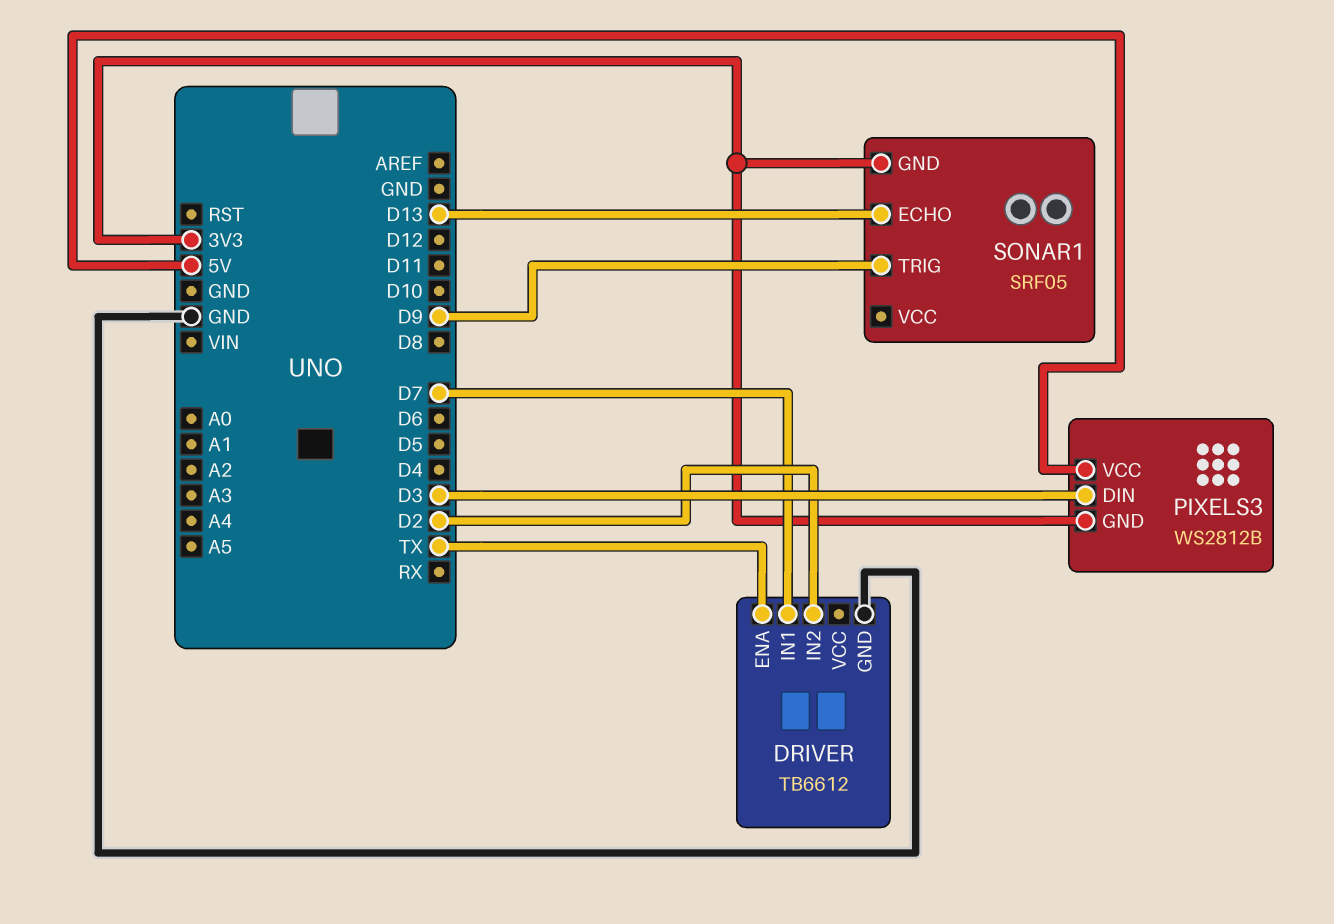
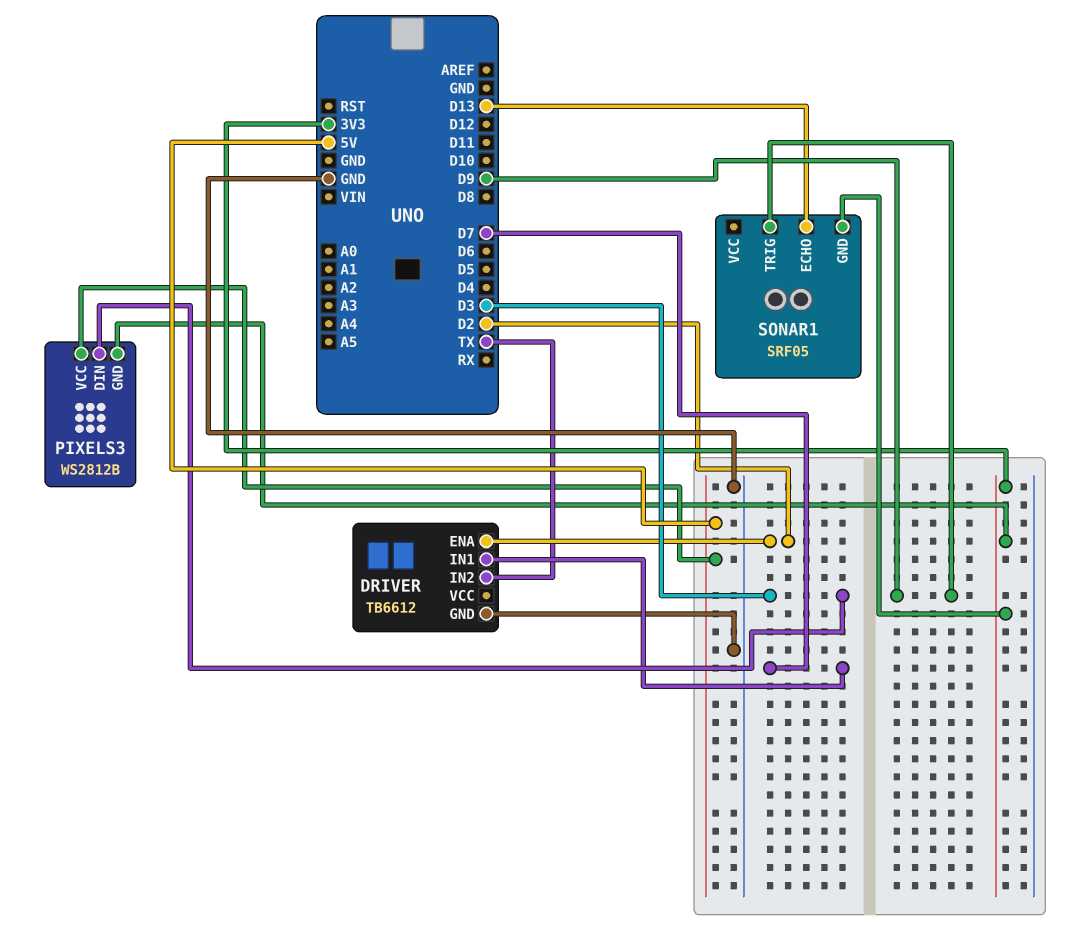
DRIVER pin ENA: TX -> D2
DRIVER pin IN2: D2 -> TX

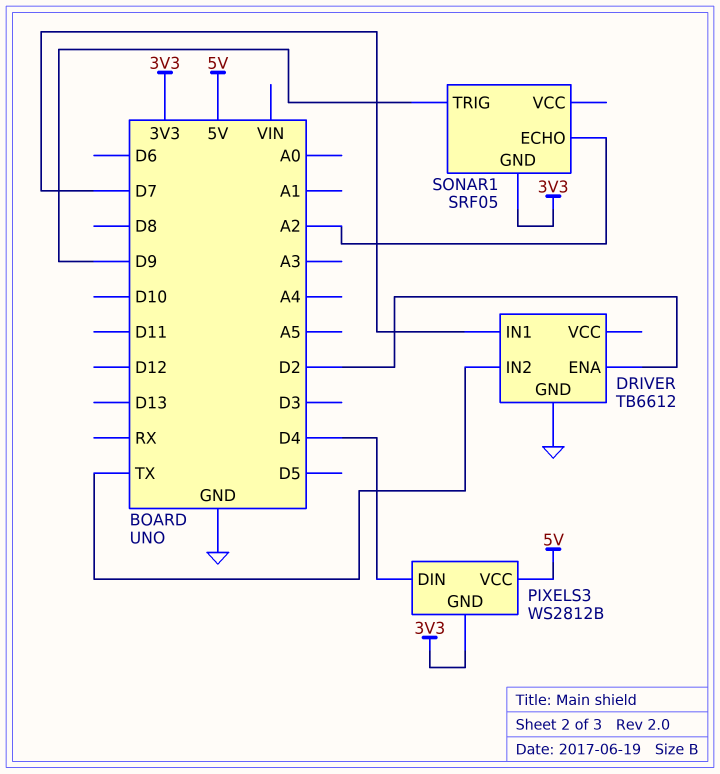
PIXELS3 pin DIN: D3 -> D4
SONAR1 pin ECHO: D13 -> A2

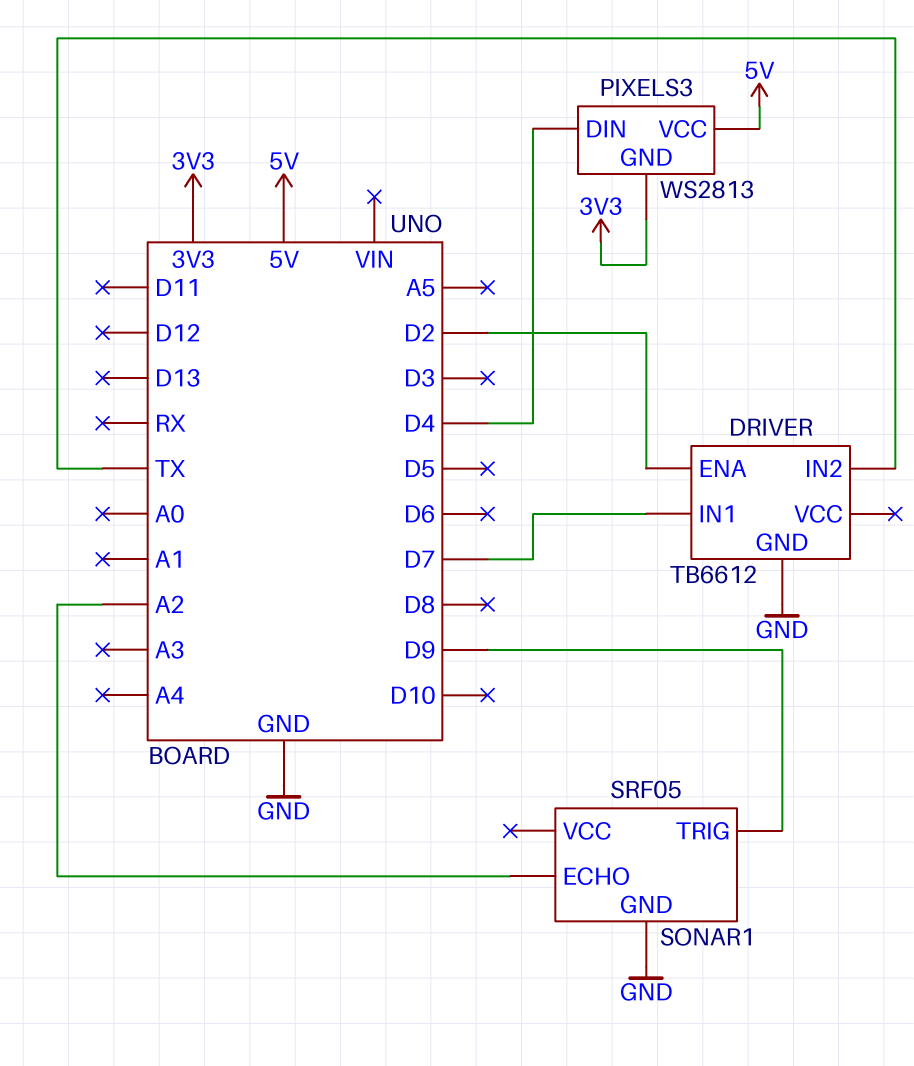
PIXELS3: WS2812B -> WS2813
SONAR1 pin GND: 3V3 -> GND

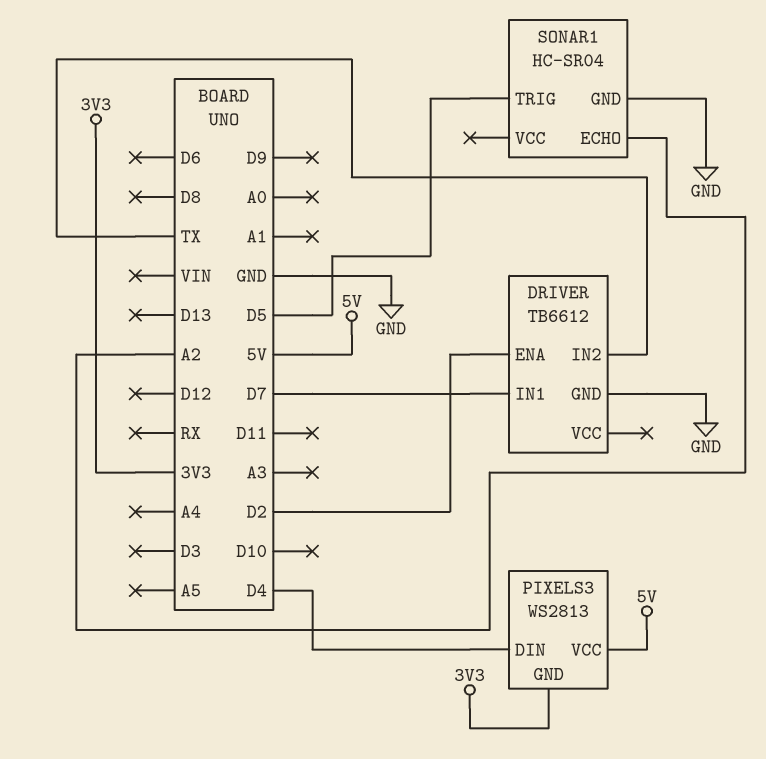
SONAR1: SRF05 -> HC-SR04
SONAR1 pin TRIG: D9 -> D5

